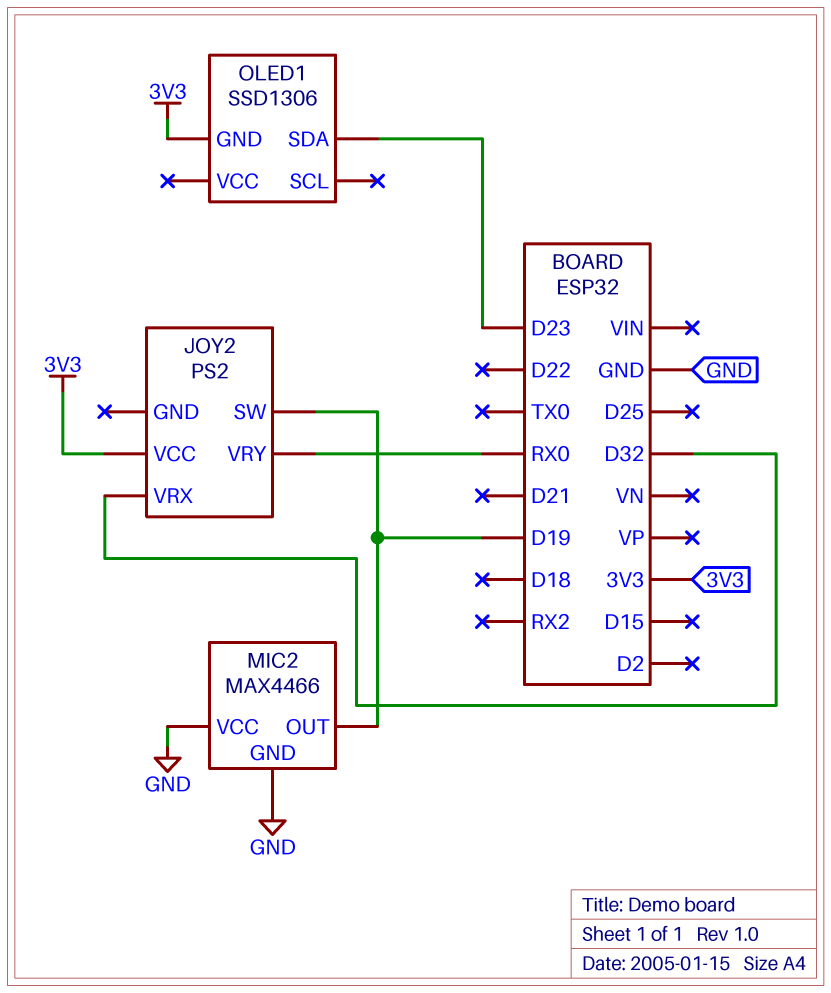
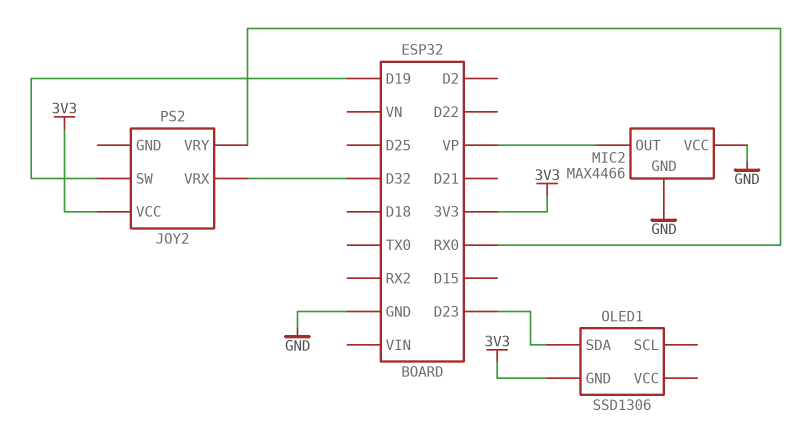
MIC2 pin OUT: D19 -> VP

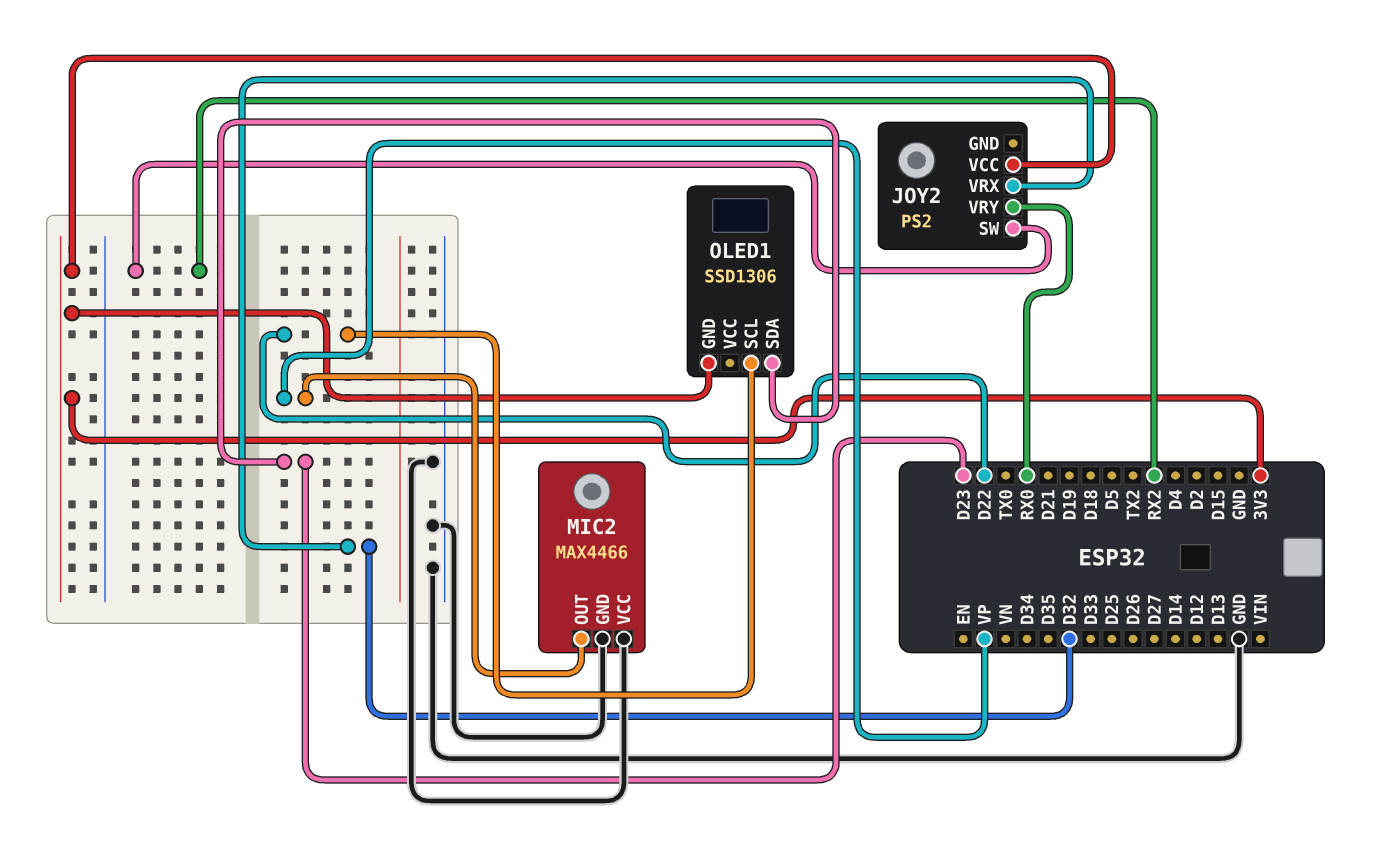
JOY2 pin SW: D19 -> RX2
OLED1 pin SCL: none -> D22

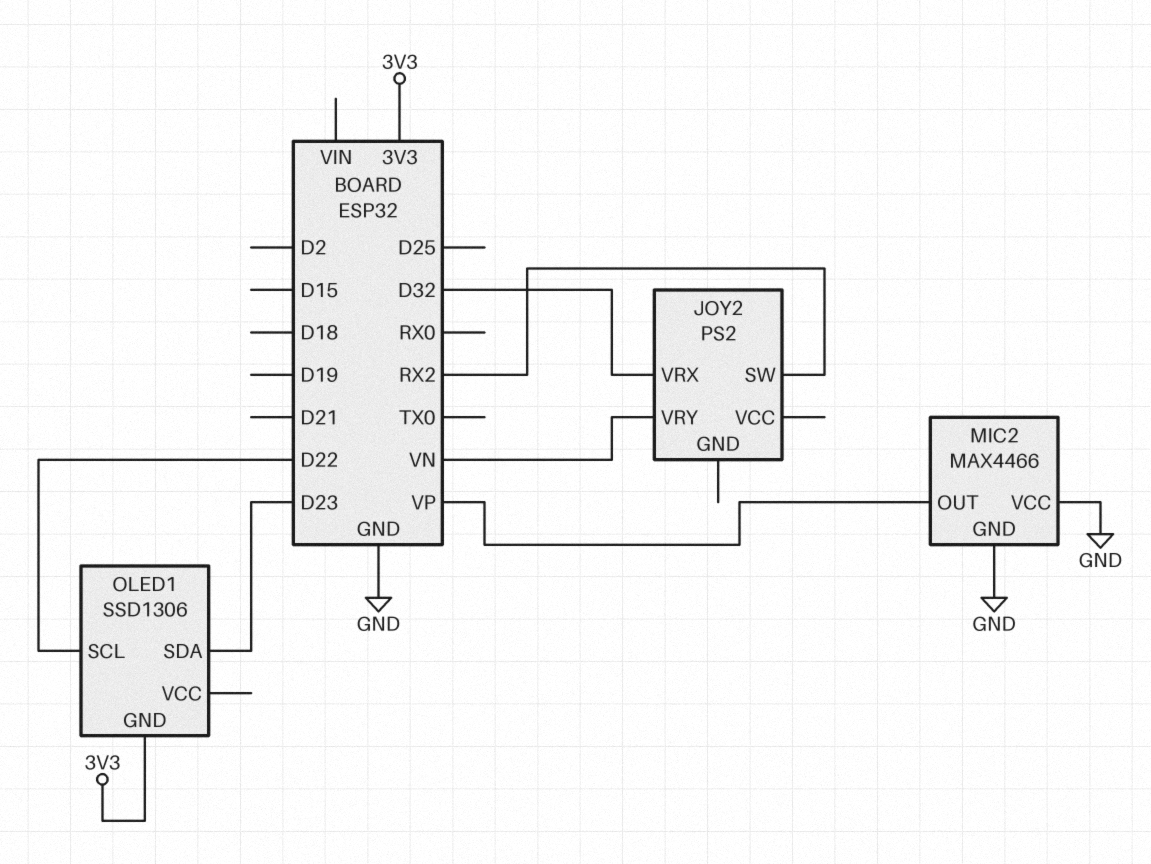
JOY2 pin VCC: 3V3 -> none
JOY2 pin VRY: RX0 -> VN

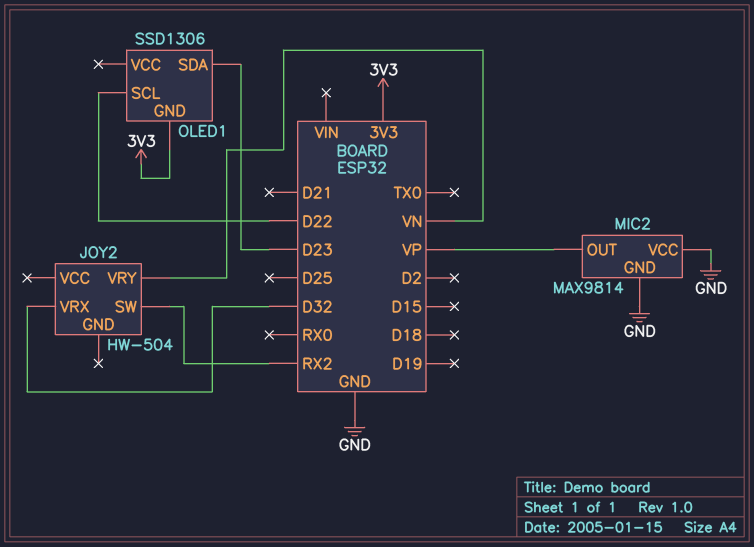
JOY2: PS2 -> HW-504
MIC2: MAX4466 -> MAX9814

